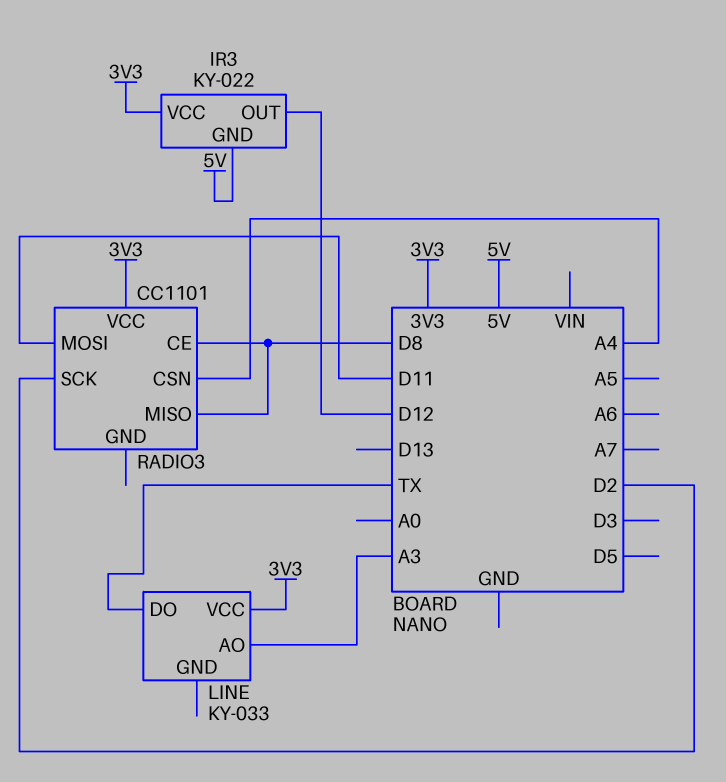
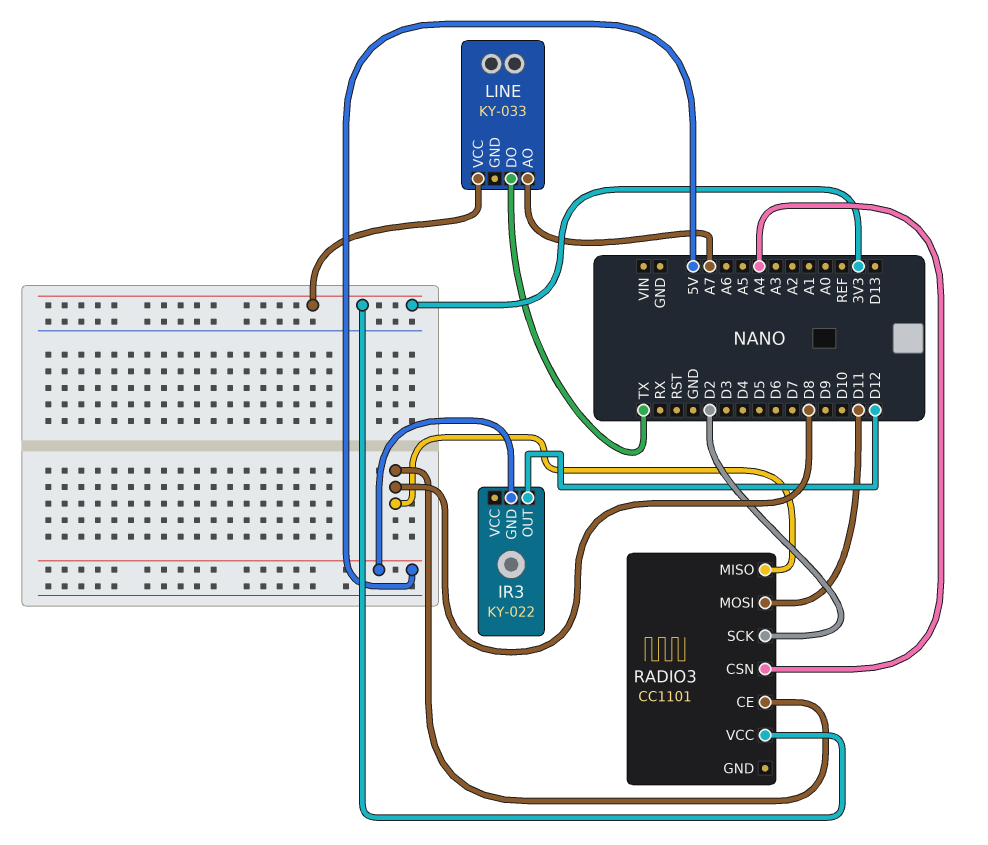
IR3 pin VCC: 3V3 -> none
LINE pin AO: A3 -> A7

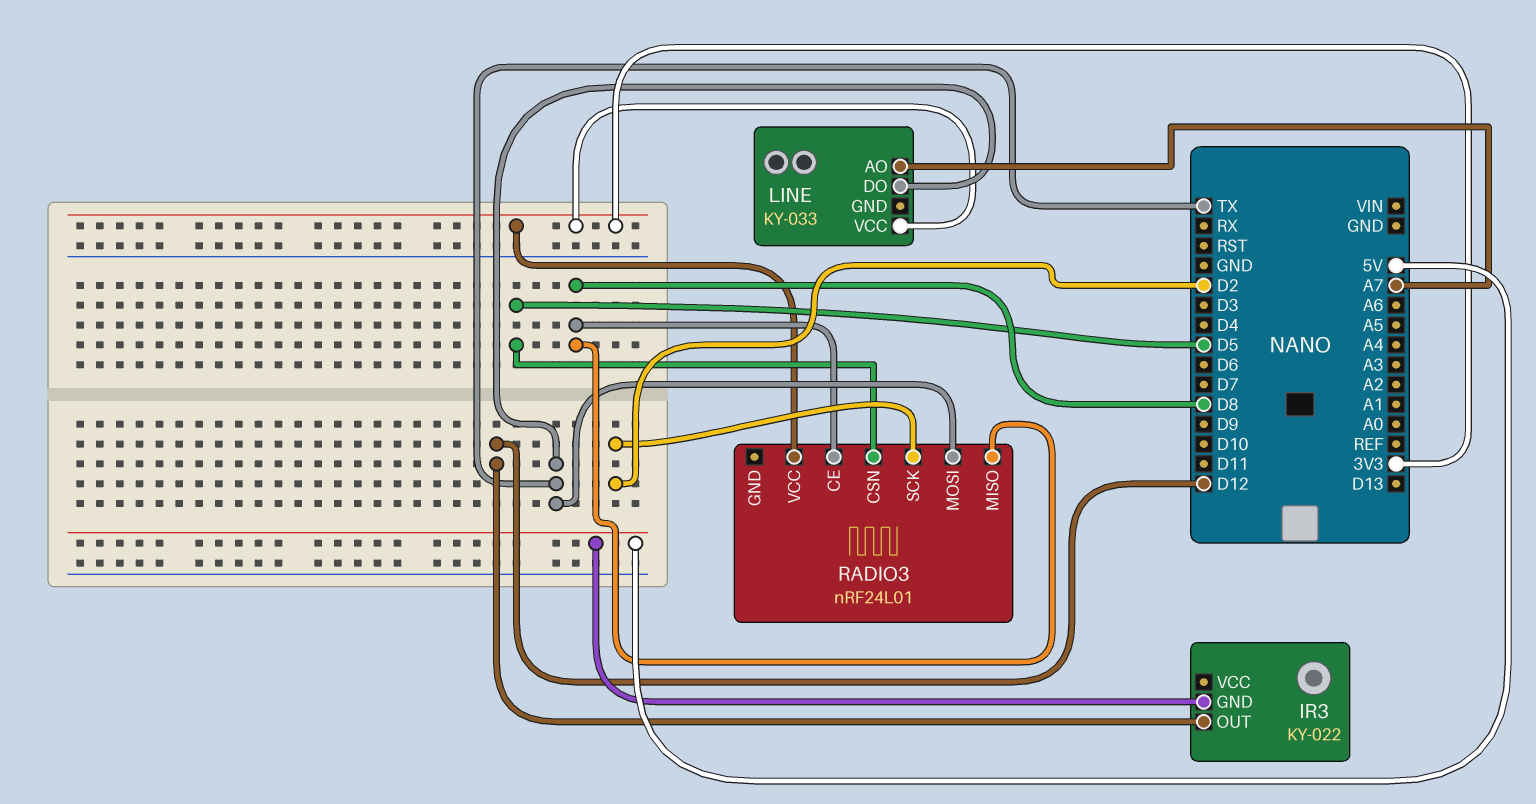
RADIO3: CC1101 -> nRF24L01
RADIO3 pin CSN: A4 -> D5
RADIO3 pin MOSI: D11 -> TX

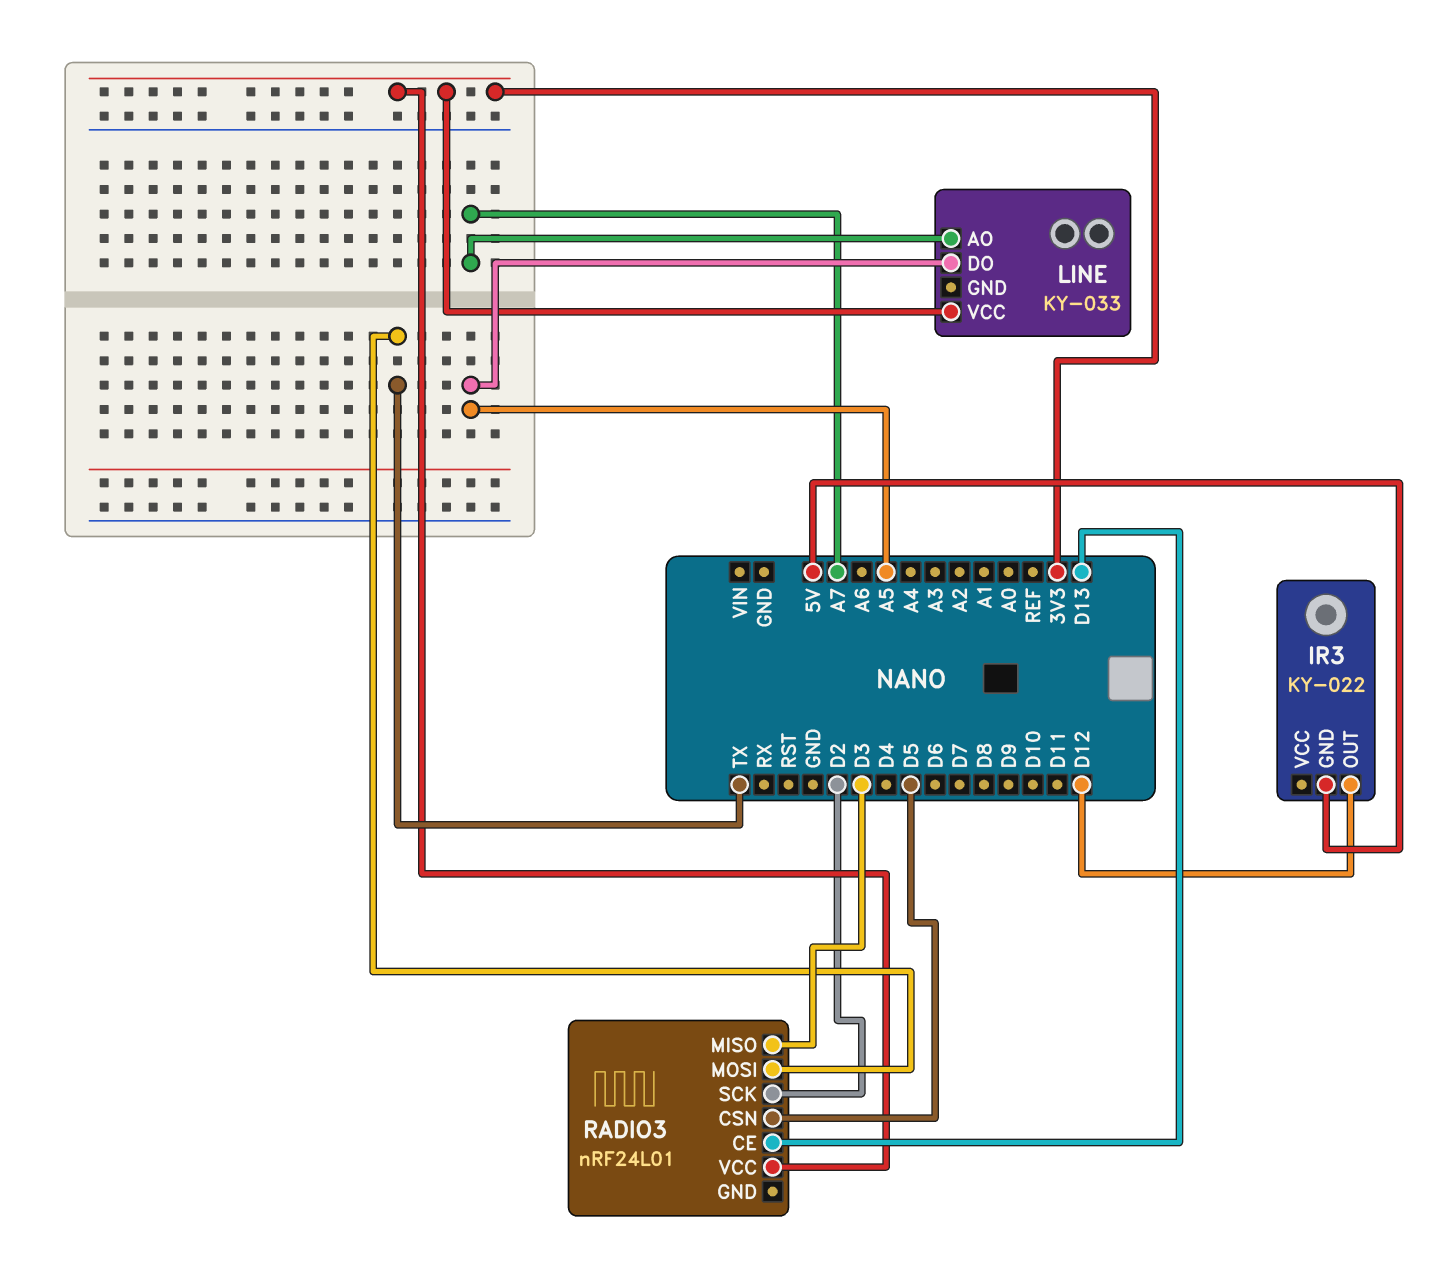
LINE pin DO: TX -> A5
RADIO3 pin CE: D8 -> D13
RADIO3 pin MISO: D8 -> D3

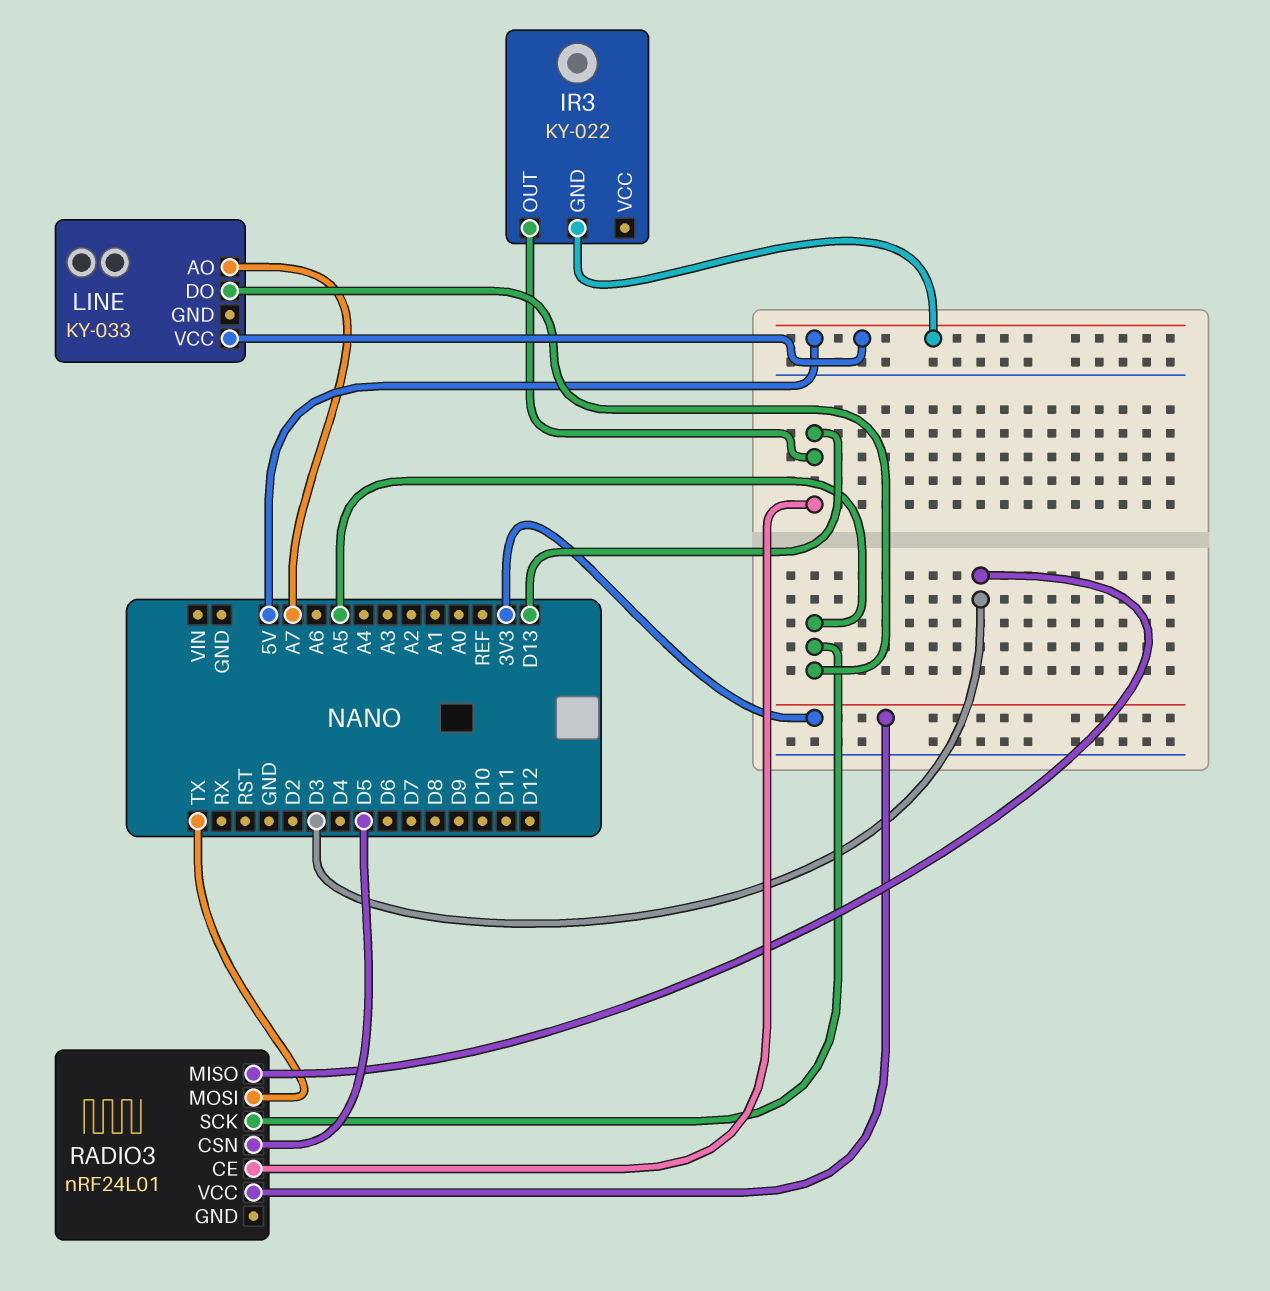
IR3 pin OUT: D12 -> D13
LINE pin VCC: 3V3 -> 5V
RADIO3 pin SCK: D2 -> A5

